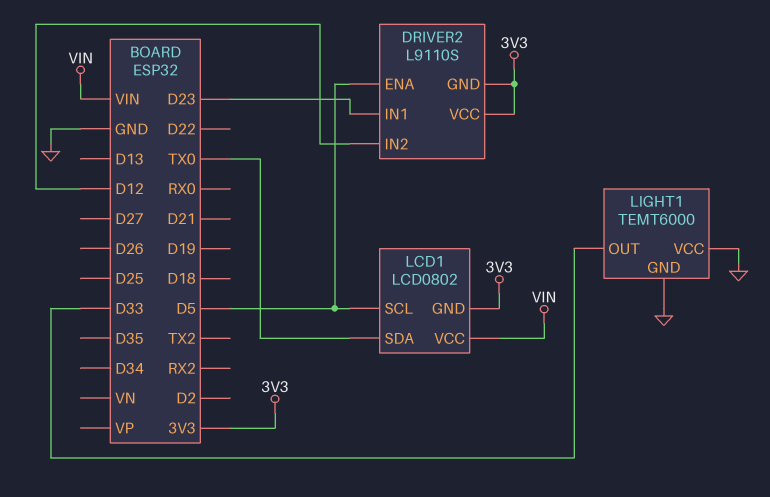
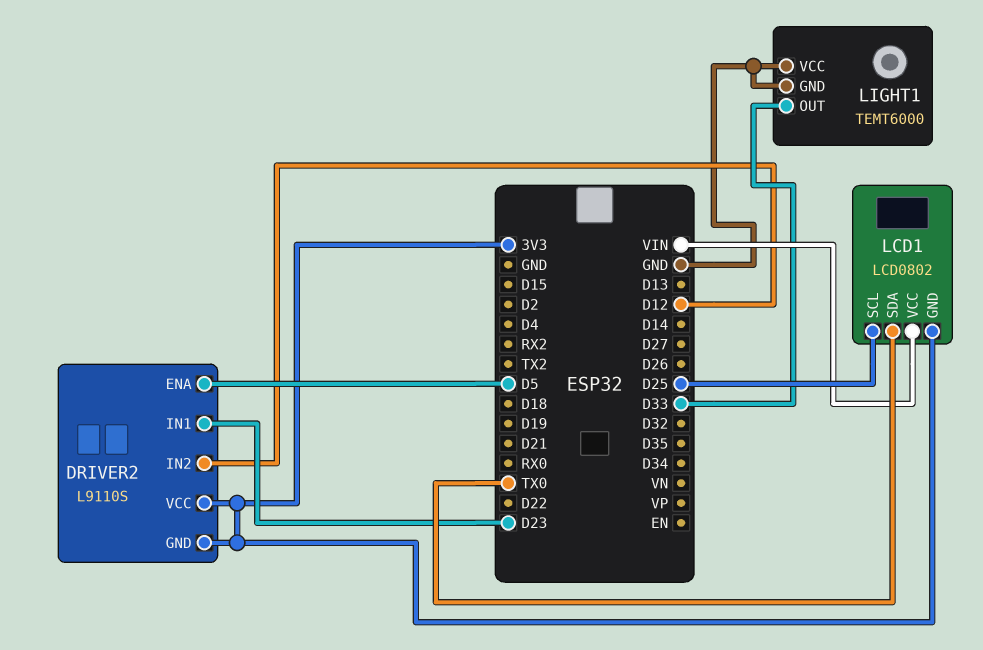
LCD1 pin SCL: D5 -> D25

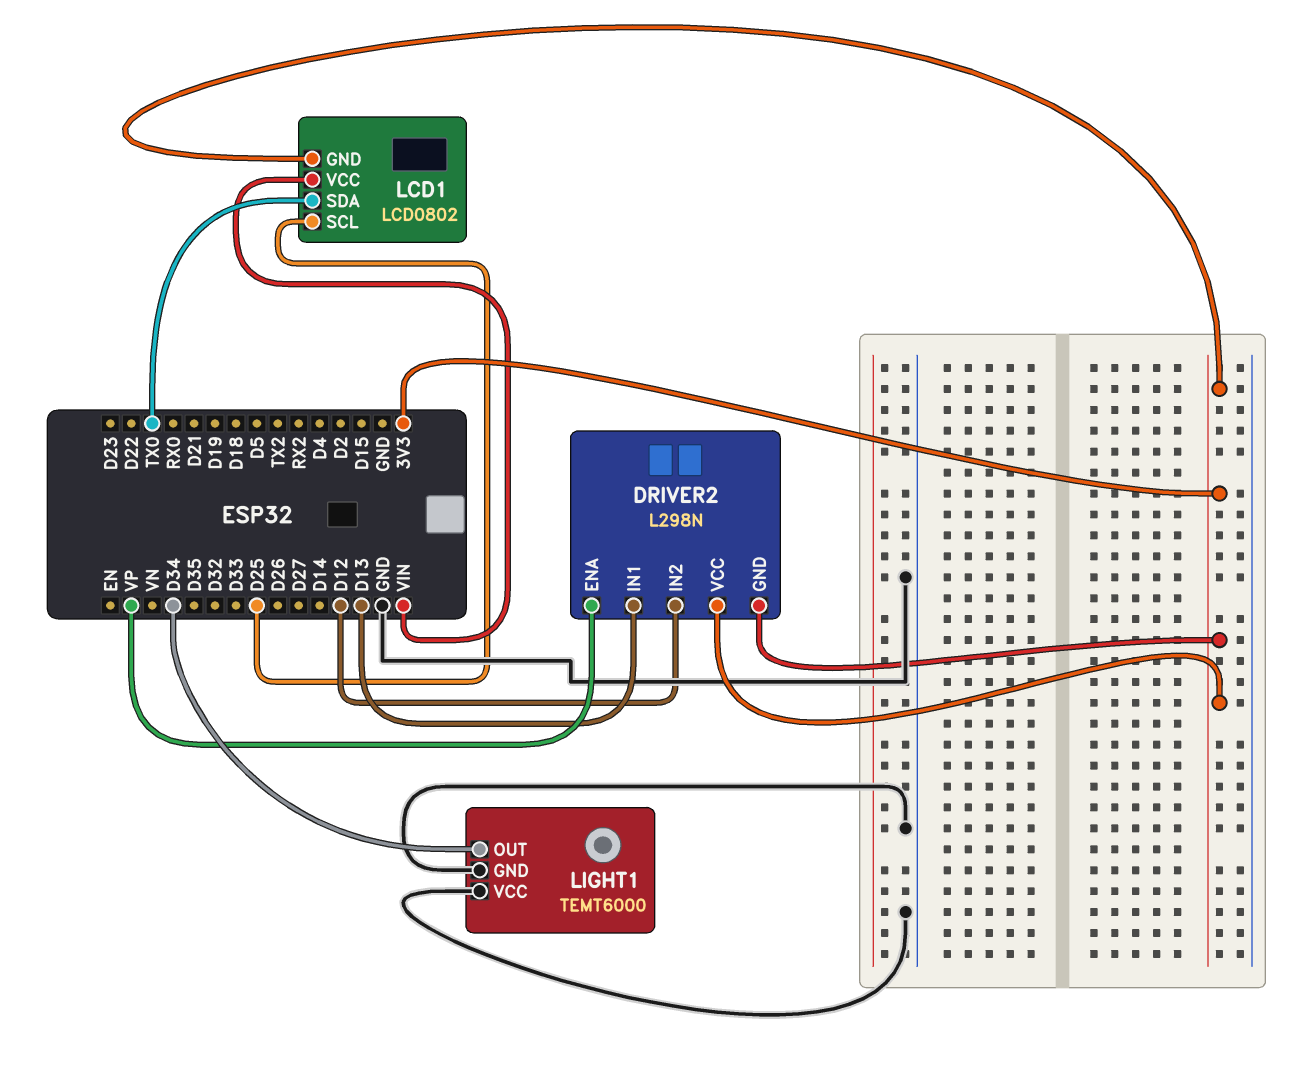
DRIVER2: L9110S -> L298N
DRIVER2 pin ENA: D5 -> VP
DRIVER2 pin IN1: D23 -> D13
LIGHT1 pin OUT: D33 -> D34

